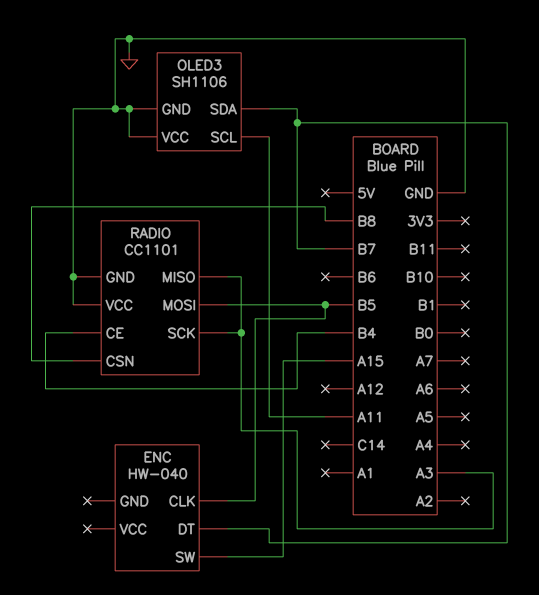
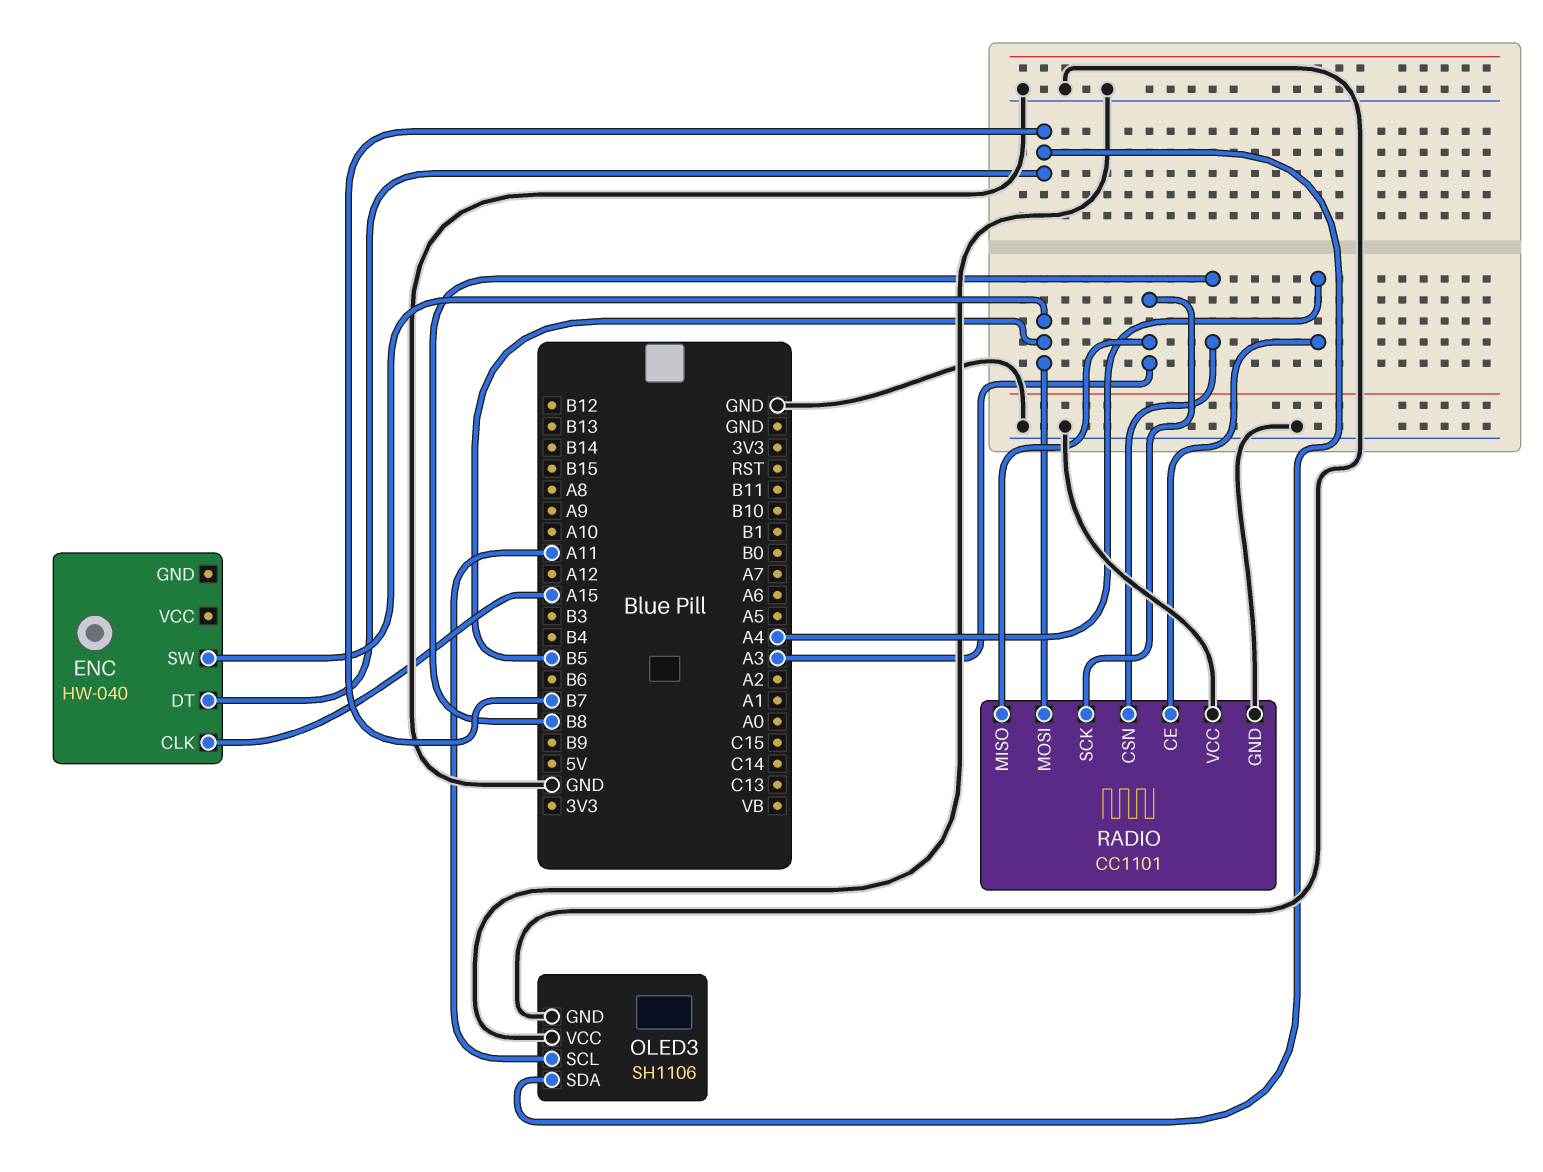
ENC pin CLK: B5 -> A15
ENC pin SW: A15 -> B5
RADIO pin CE: B4 -> A4

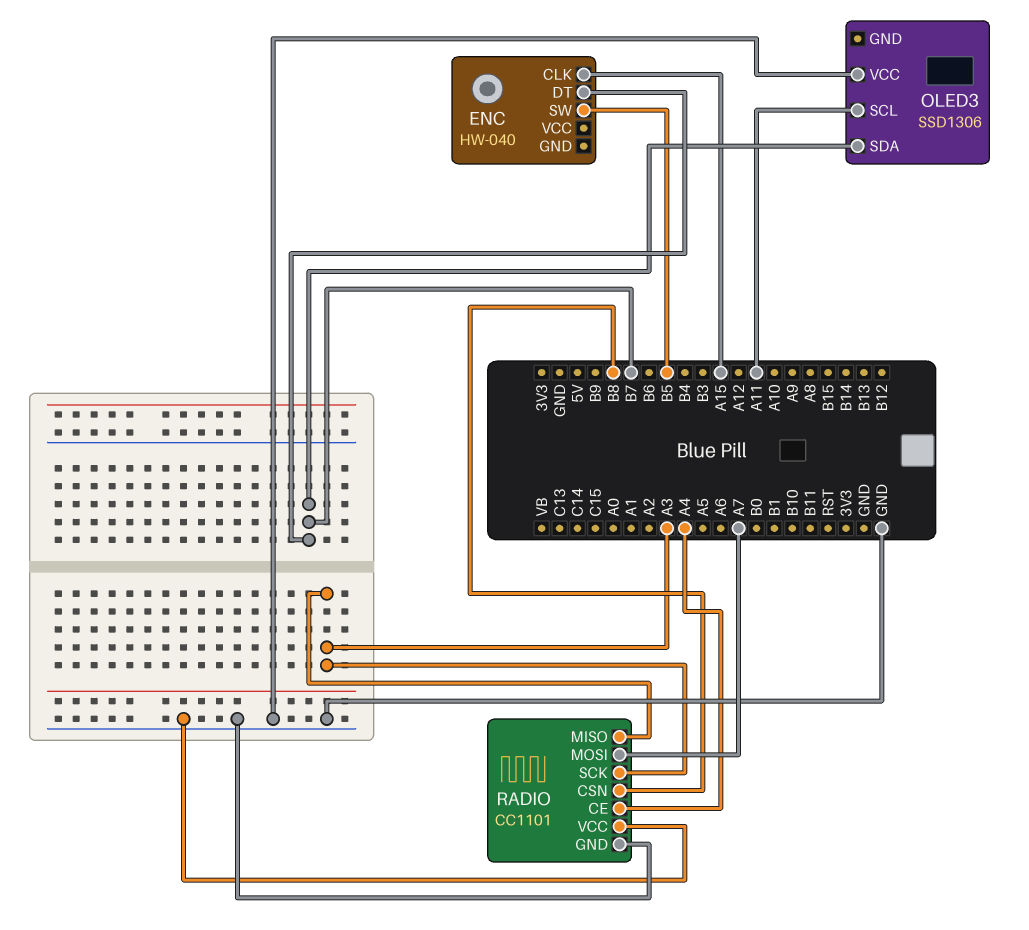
OLED3: SH1106 -> SSD1306
OLED3 pin GND: GND -> none
RADIO pin MOSI: B5 -> A7

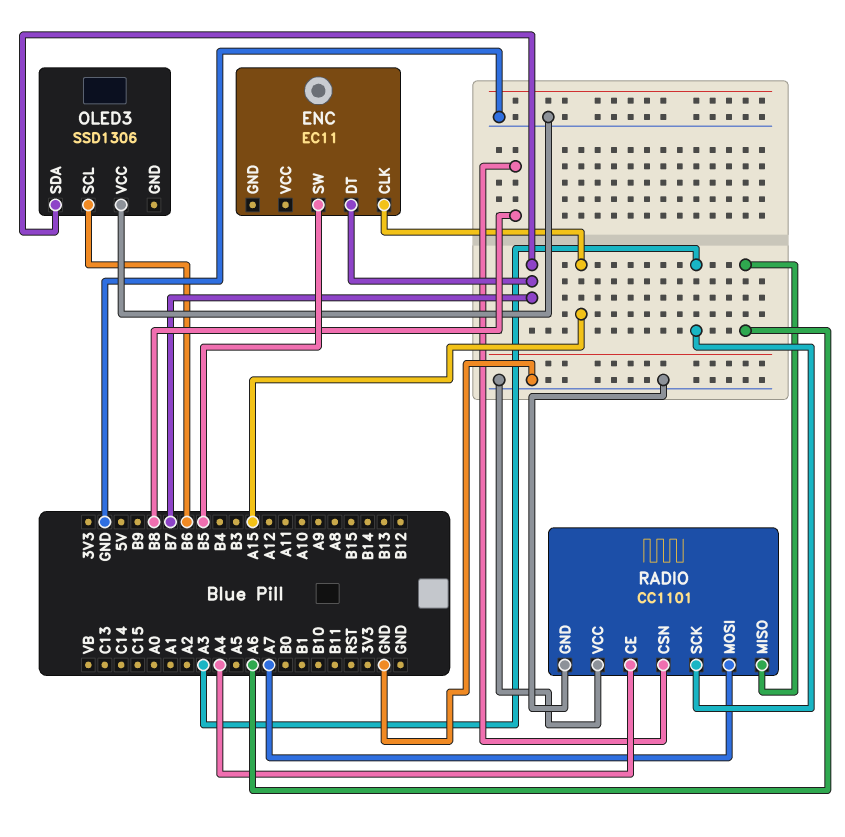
ENC: HW-040 -> EC11
OLED3 pin SCL: A11 -> B6
RADIO pin MISO: A3 -> A6

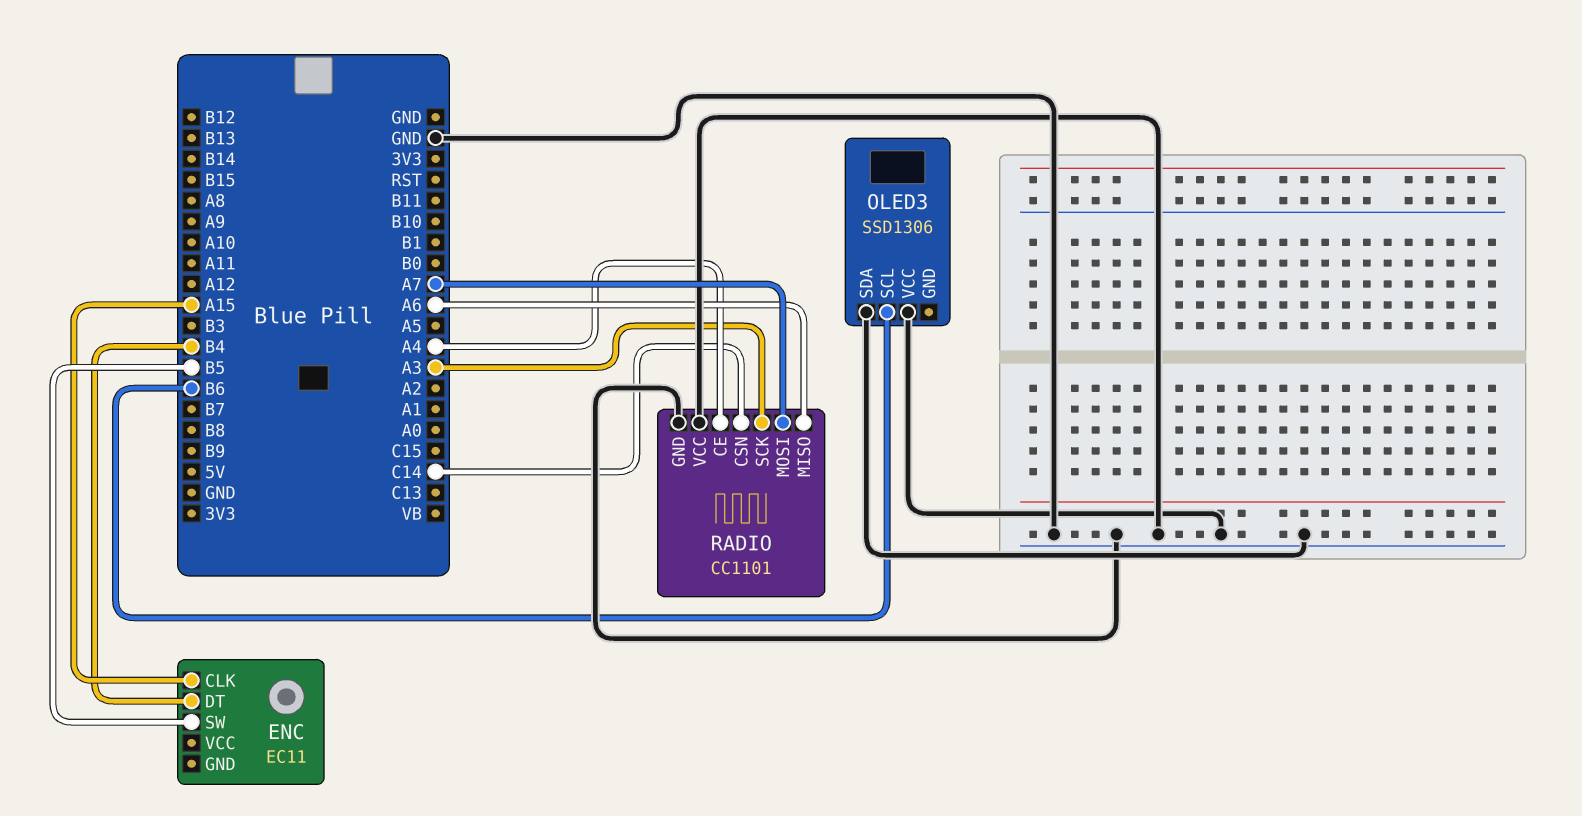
ENC pin DT: B7 -> B4
OLED3 pin SDA: B7 -> GND
RADIO pin CSN: B8 -> C14

